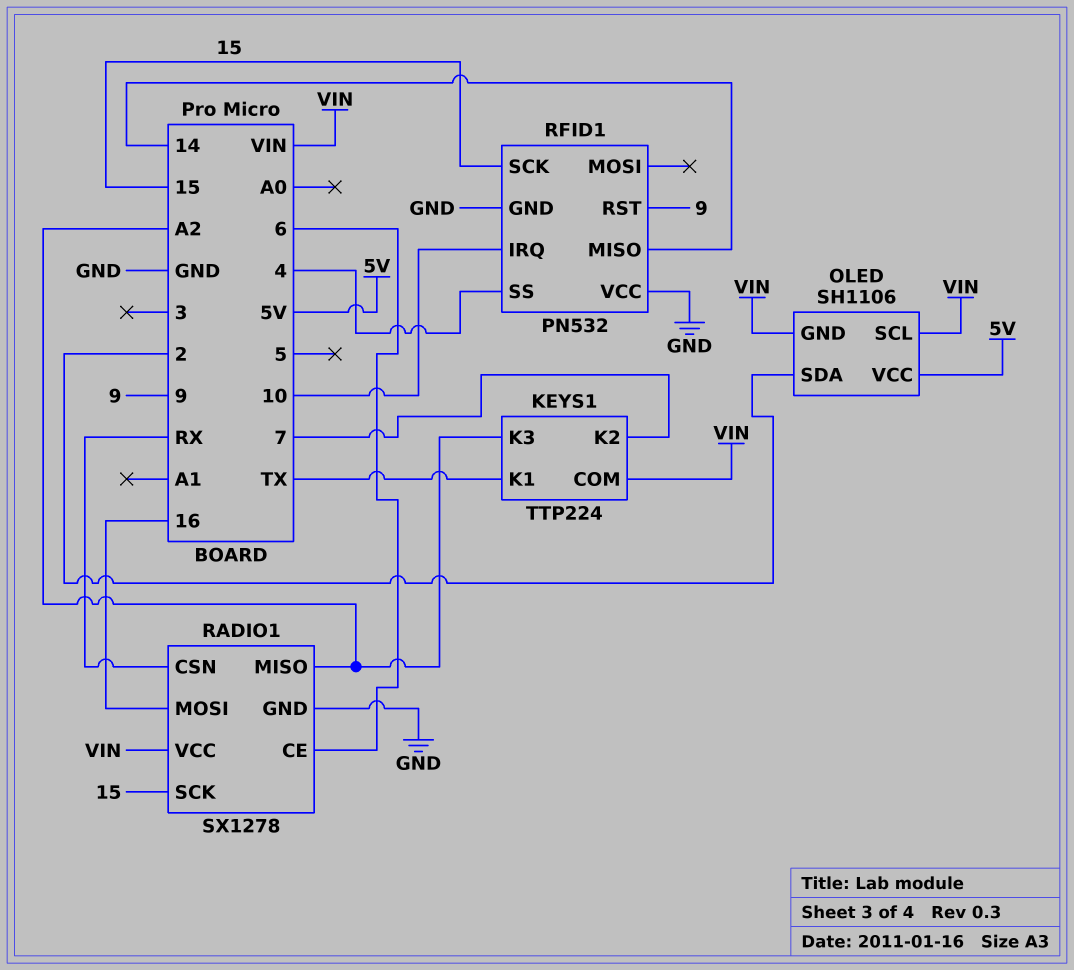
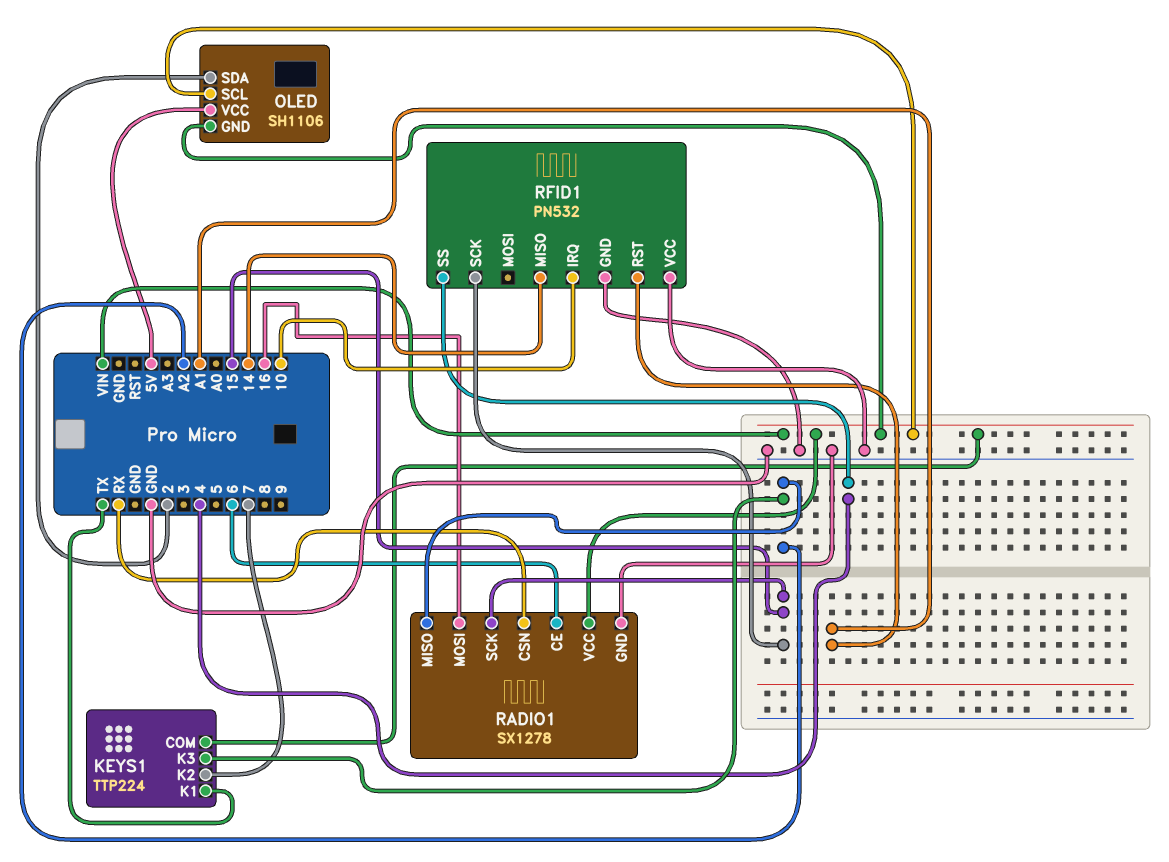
RFID1 pin RST: 9 -> A1

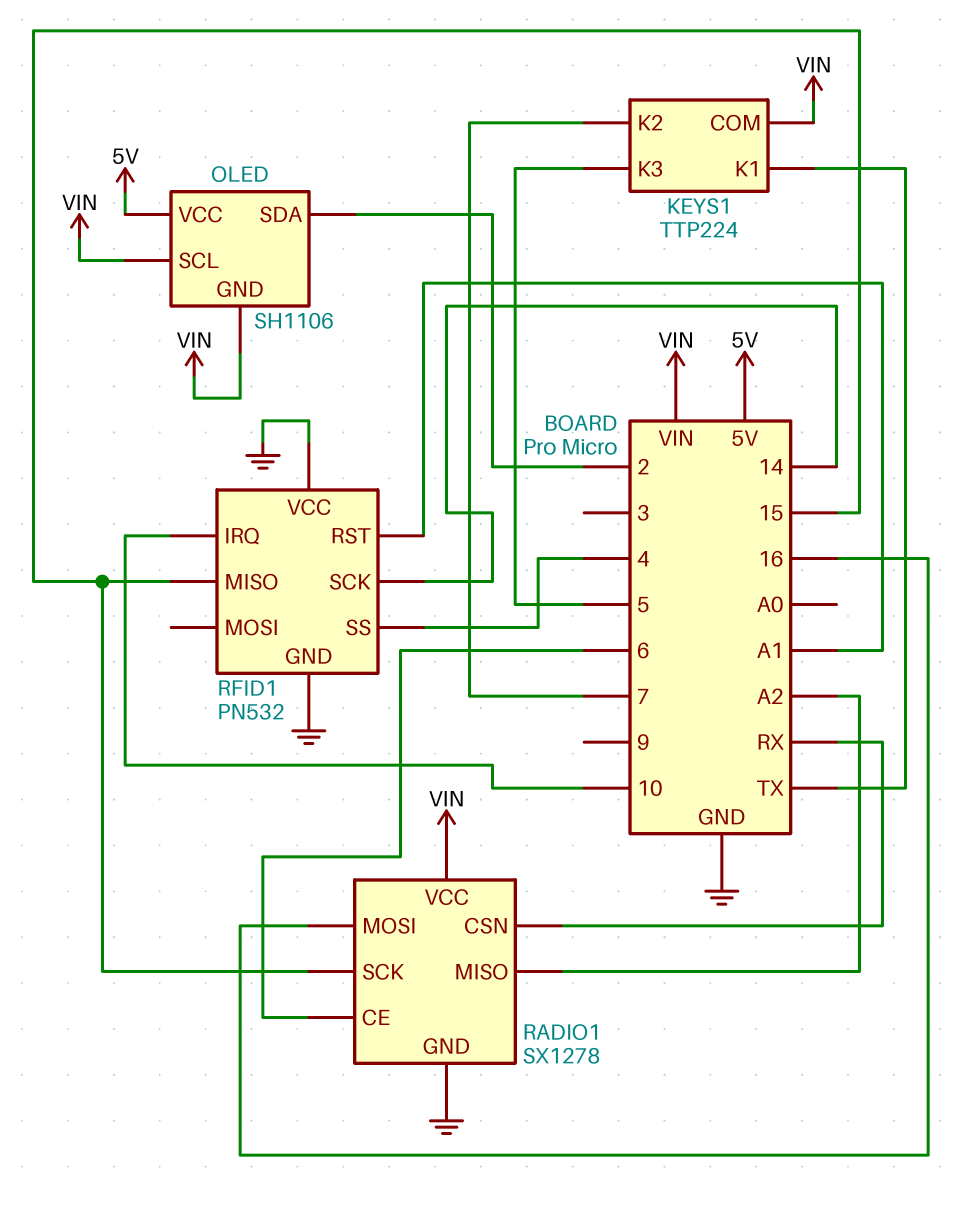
KEYS1 pin K3: A2 -> 5
RFID1 pin MISO: 14 -> 15
RFID1 pin SCK: 15 -> 14

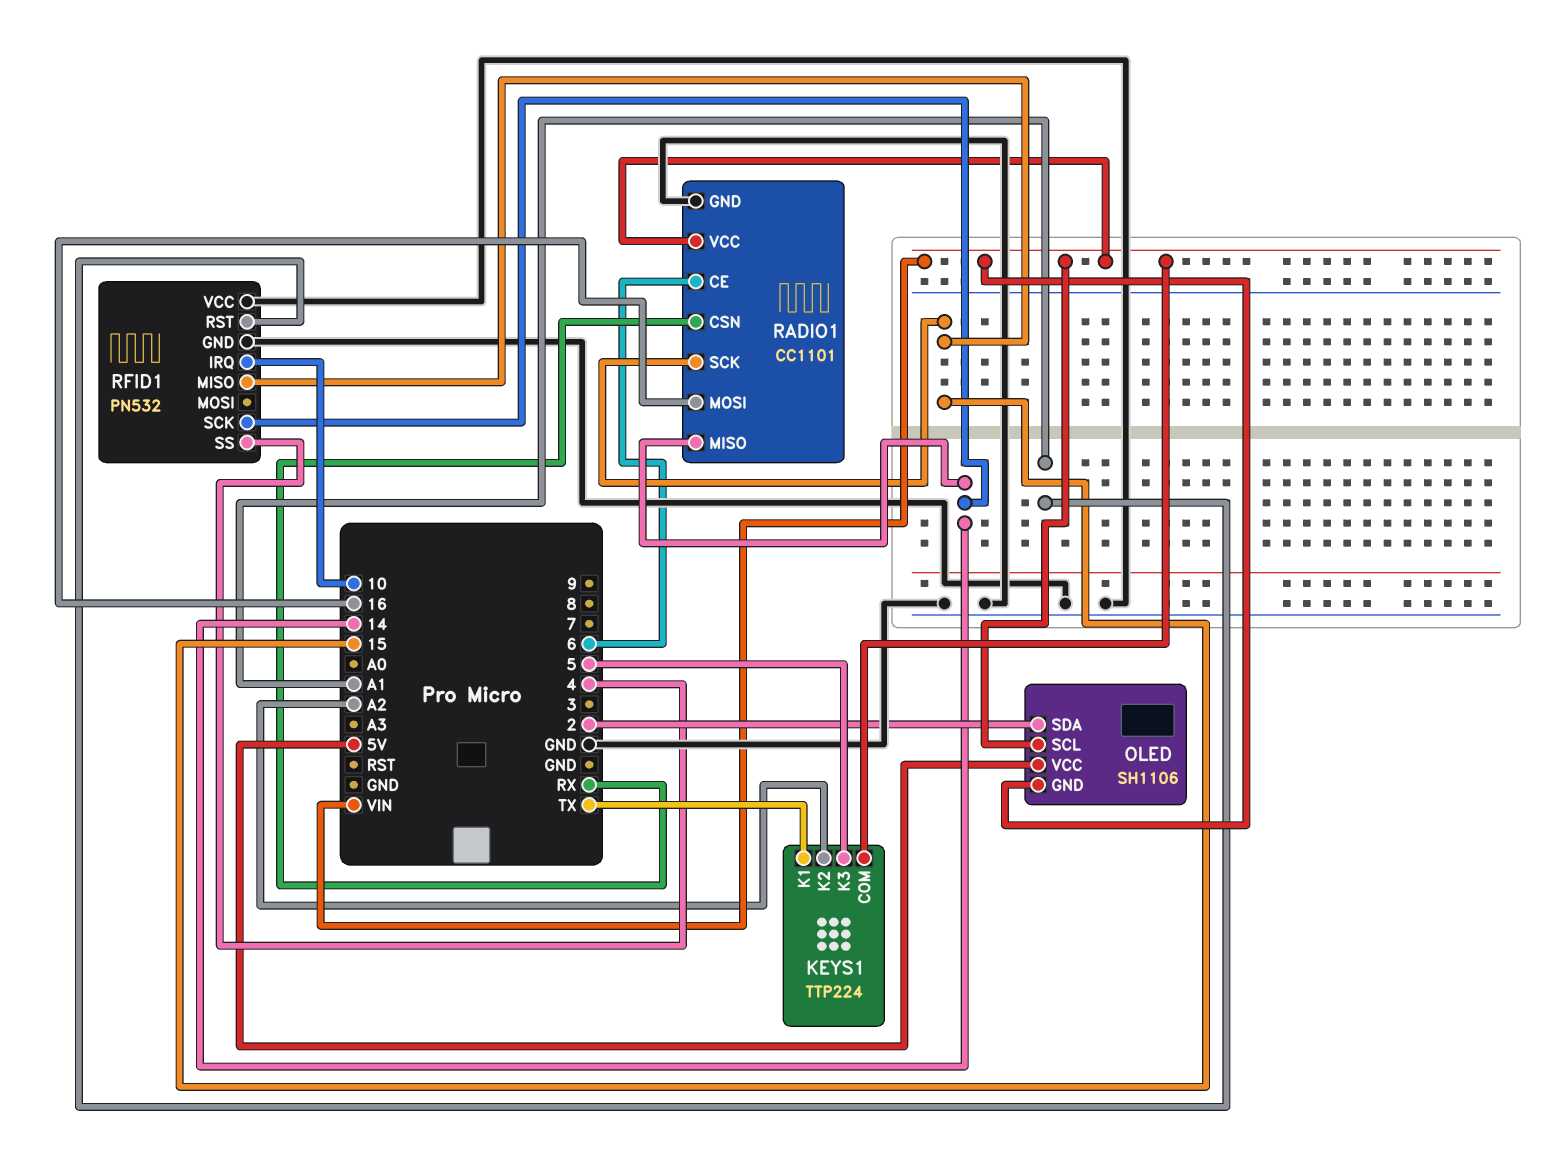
KEYS1 pin K2: 7 -> A2
RADIO1: SX1278 -> CC1101
RADIO1 pin MISO: A2 -> 14

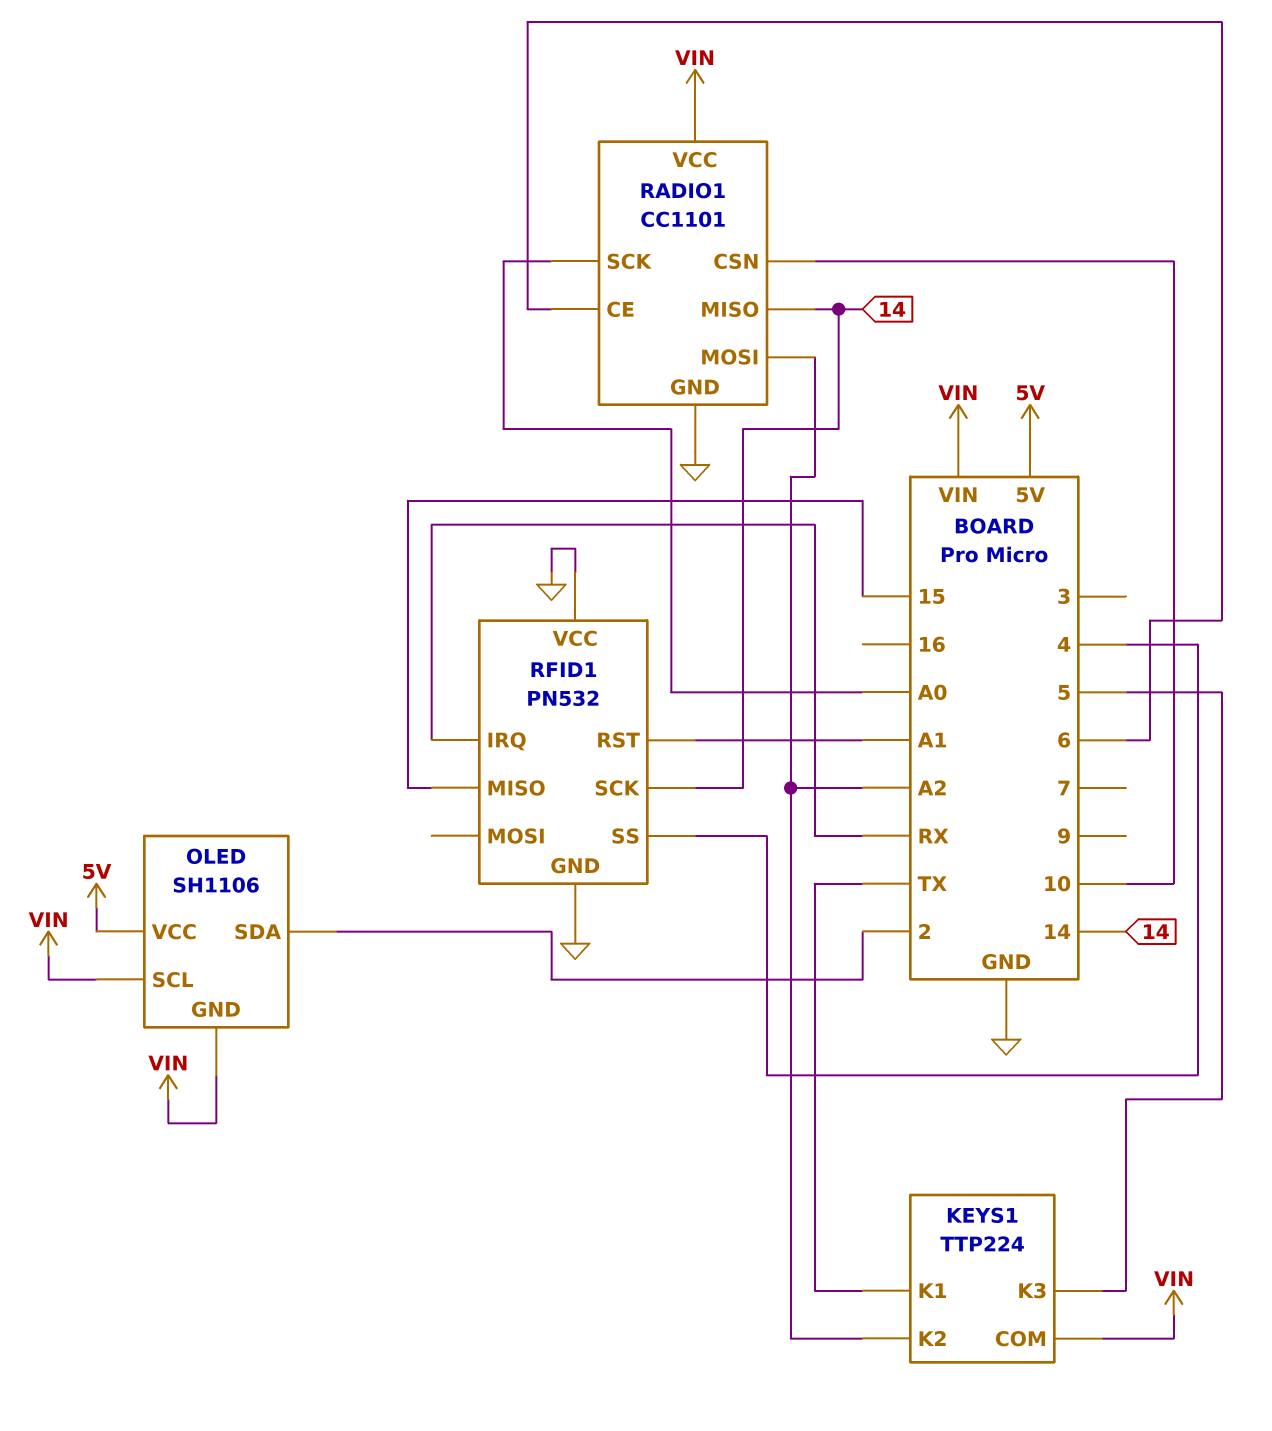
RADIO1 pin CSN: RX -> 10
RADIO1 pin MOSI: 16 -> A2
RADIO1 pin SCK: 15 -> A0
RFID1 pin IRQ: 10 -> RX

